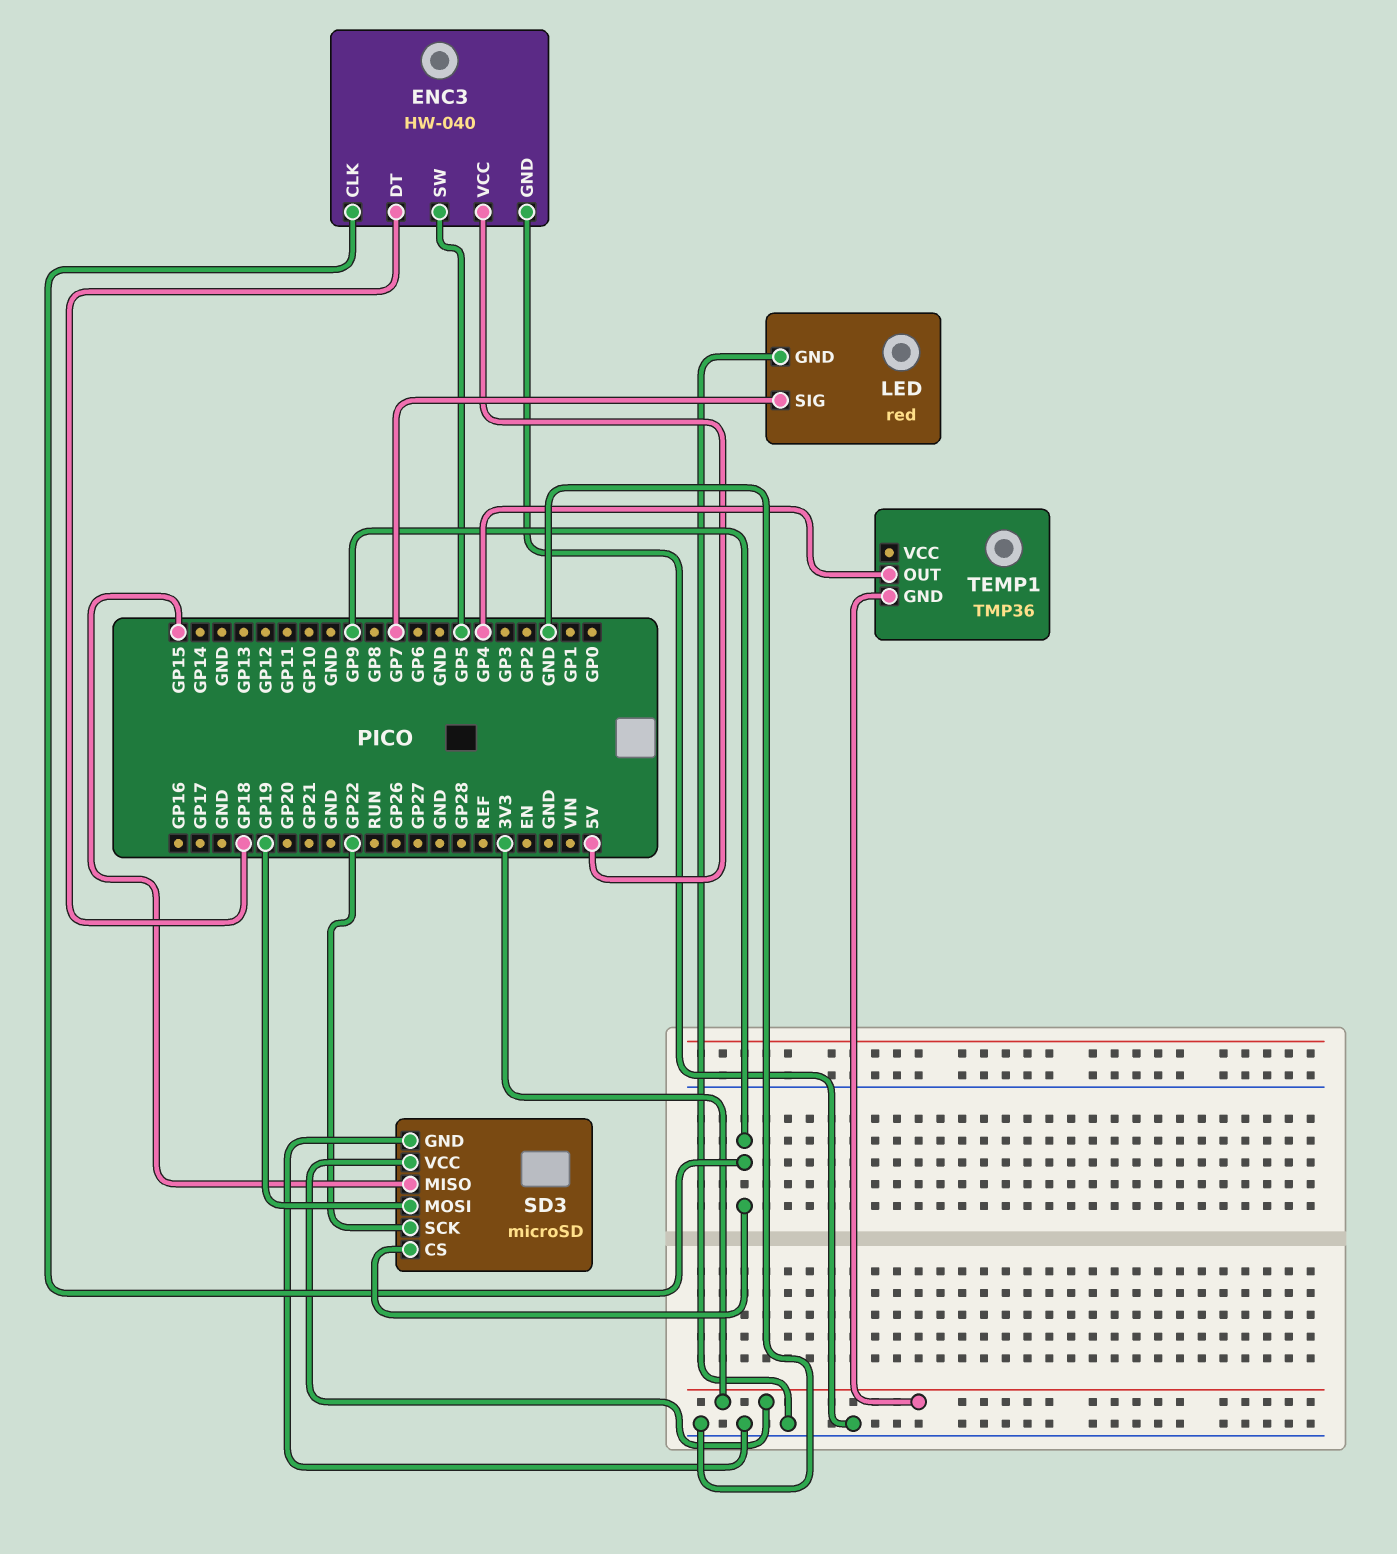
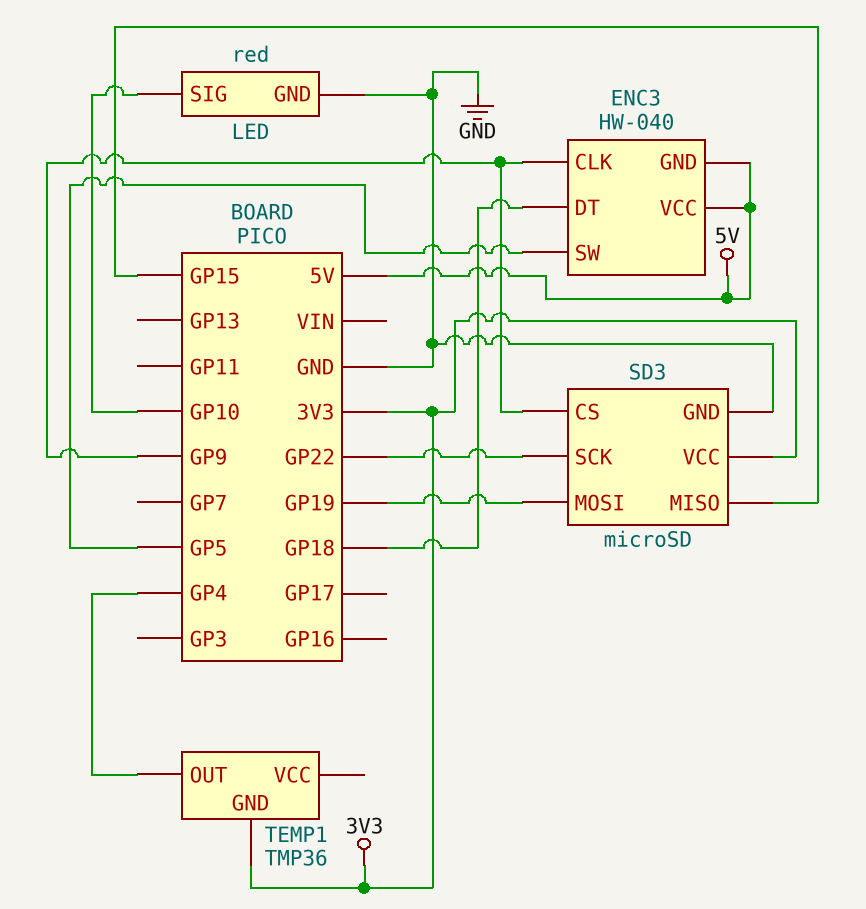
ENC3 pin GND: GND -> 5V
LED pin SIG: GP7 -> GP10

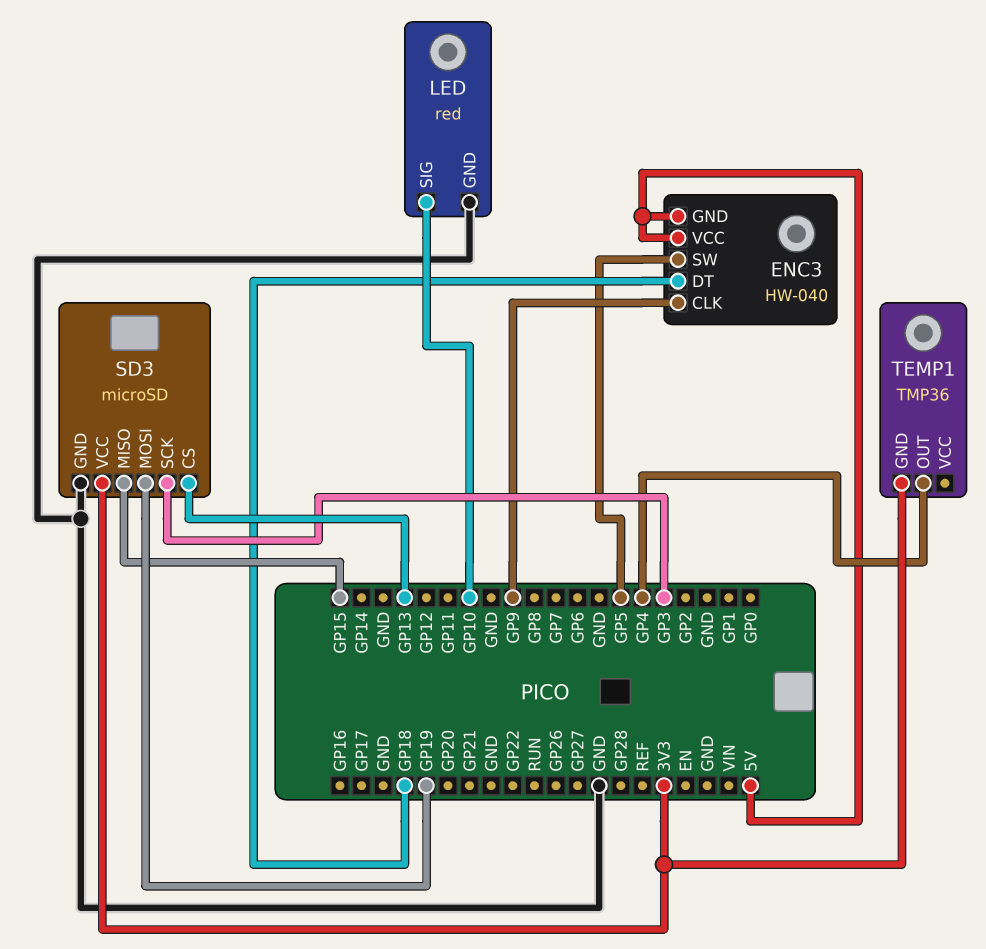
SD3 pin CS: GP9 -> GP13
SD3 pin SCK: GP22 -> GP3

